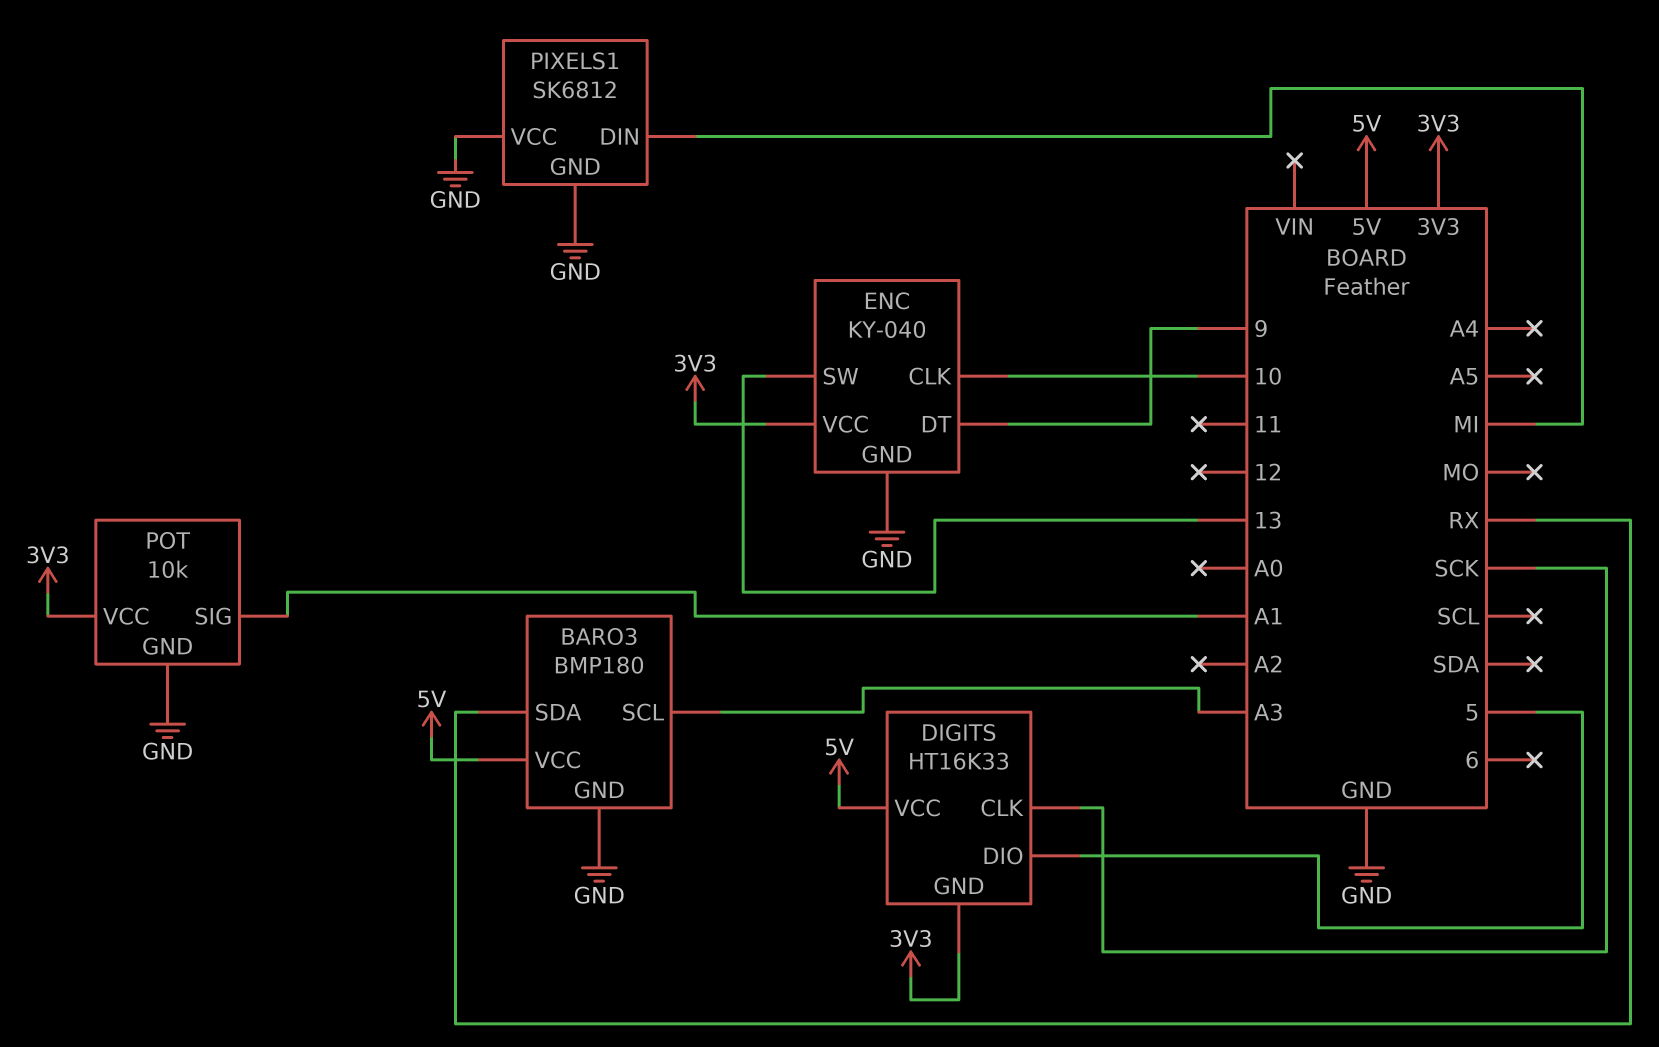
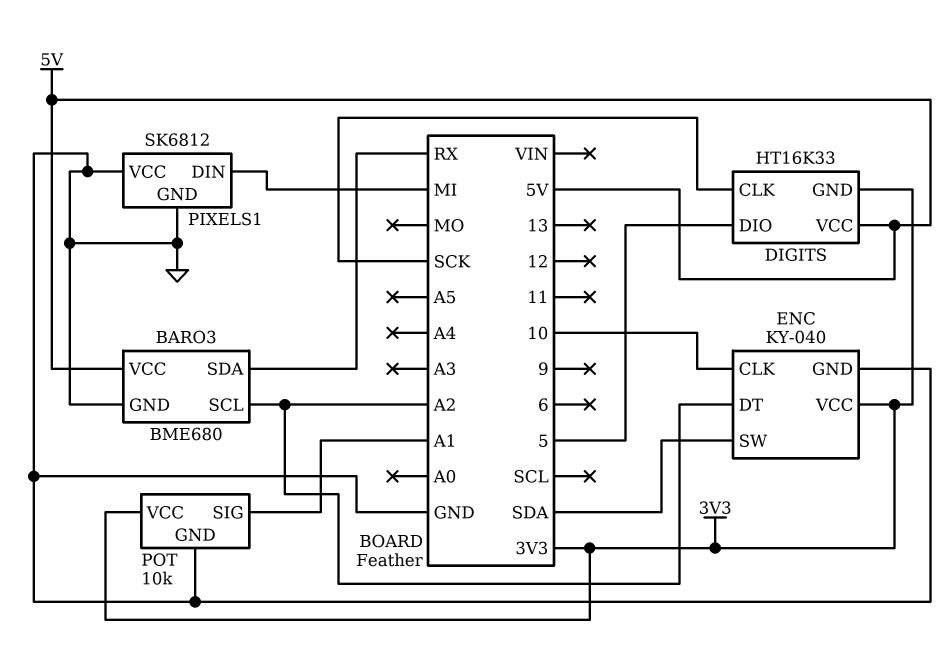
BARO3: BMP180 -> BME680
BARO3 pin SCL: A3 -> A2
ENC pin DT: 9 -> A2
ENC pin SW: 13 -> SDA

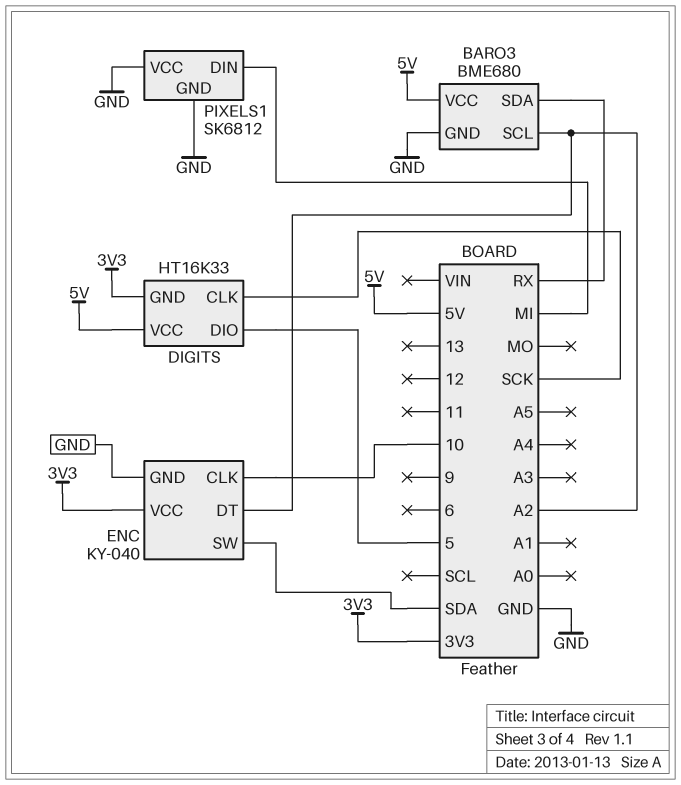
POT: 10k -> none
POT pin GND: GND -> none
POT pin SIG: A1 -> none
POT pin VCC: 3V3 -> none

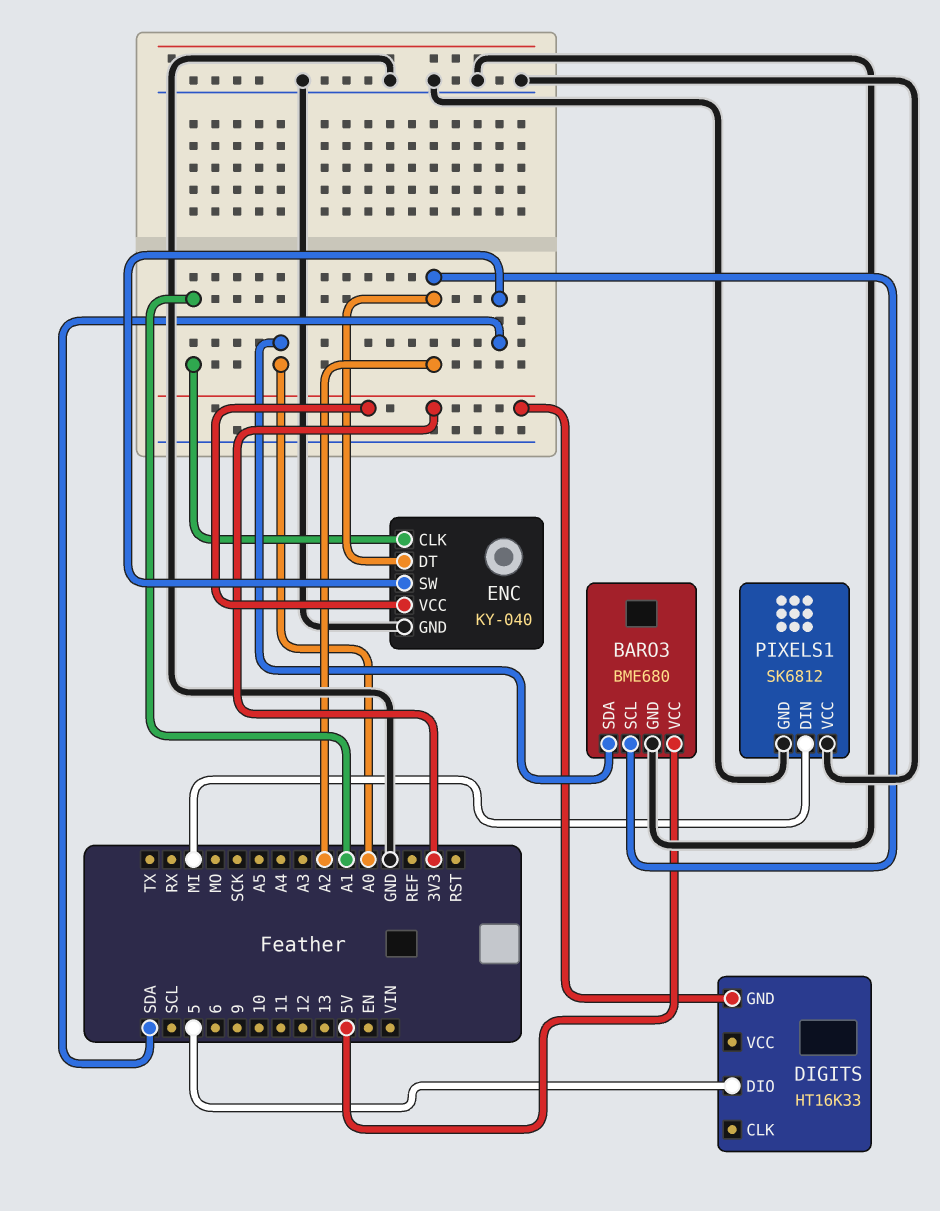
BARO3 pin SDA: RX -> A0
DIGITS pin CLK: SCK -> none
DIGITS pin VCC: 5V -> none
ENC pin CLK: 10 -> A1

